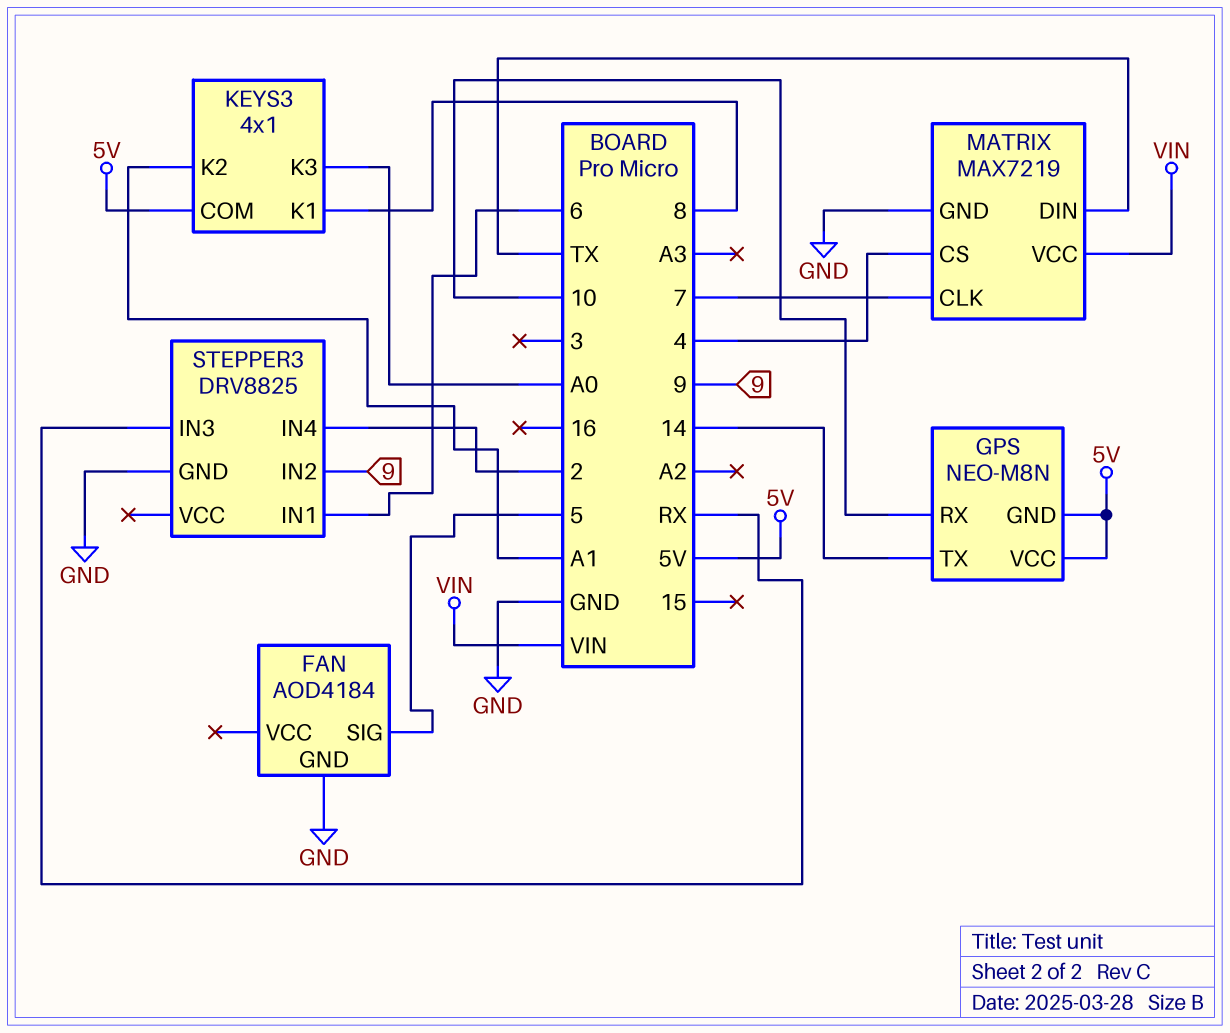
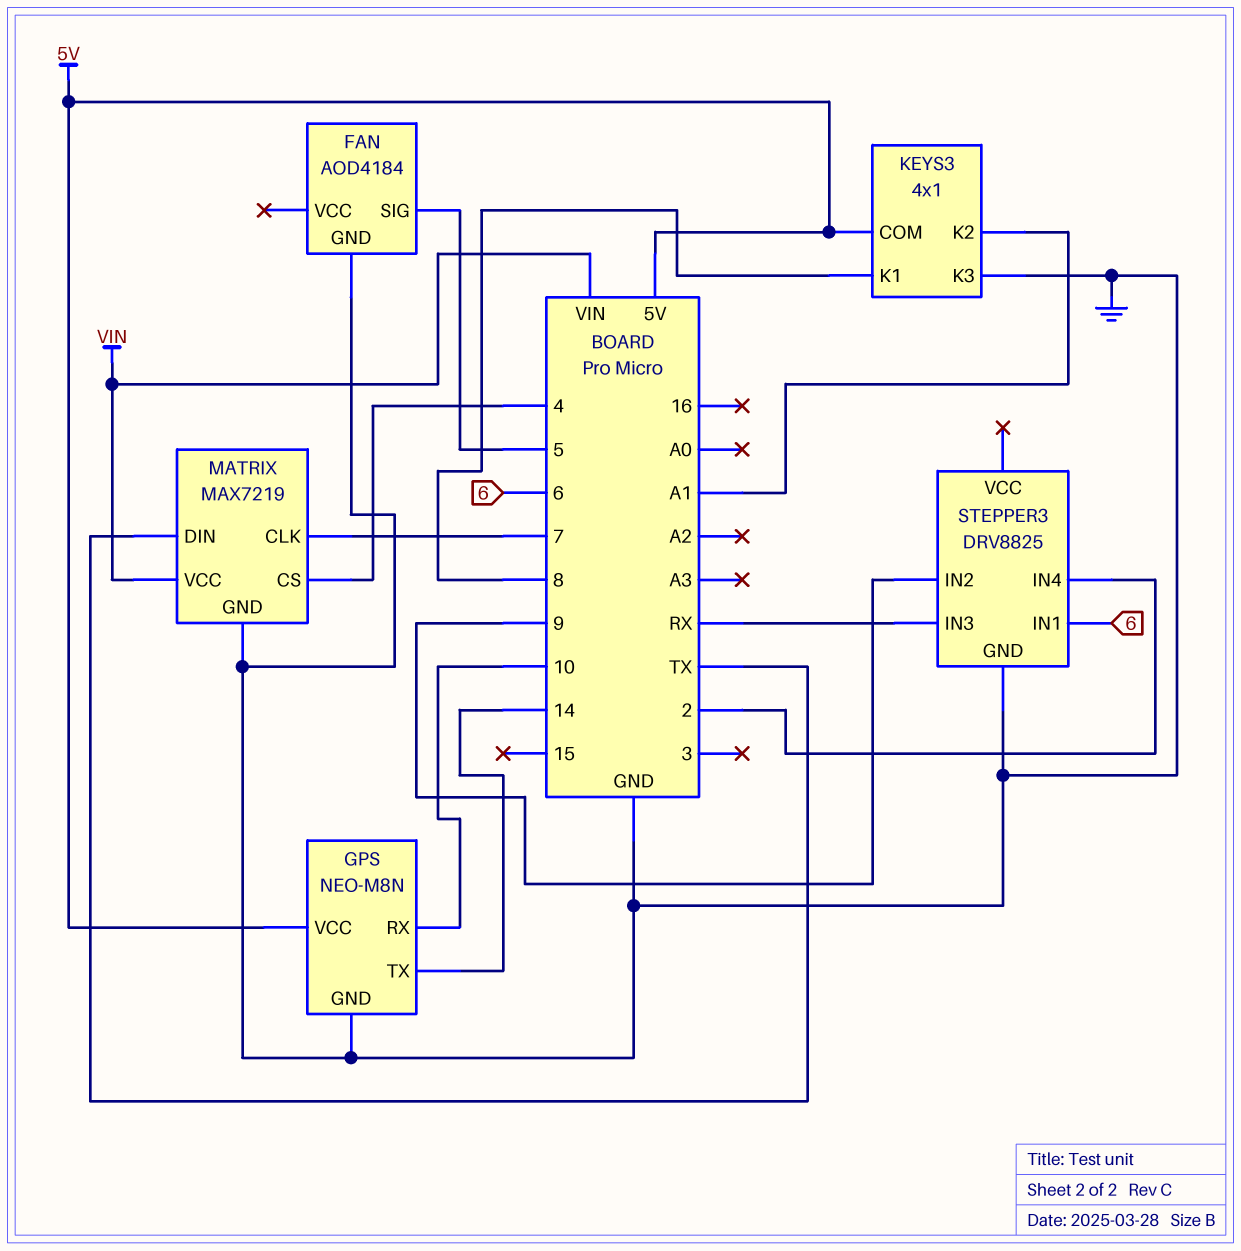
GPS pin GND: 5V -> GND
KEYS3 pin K3: A0 -> GND

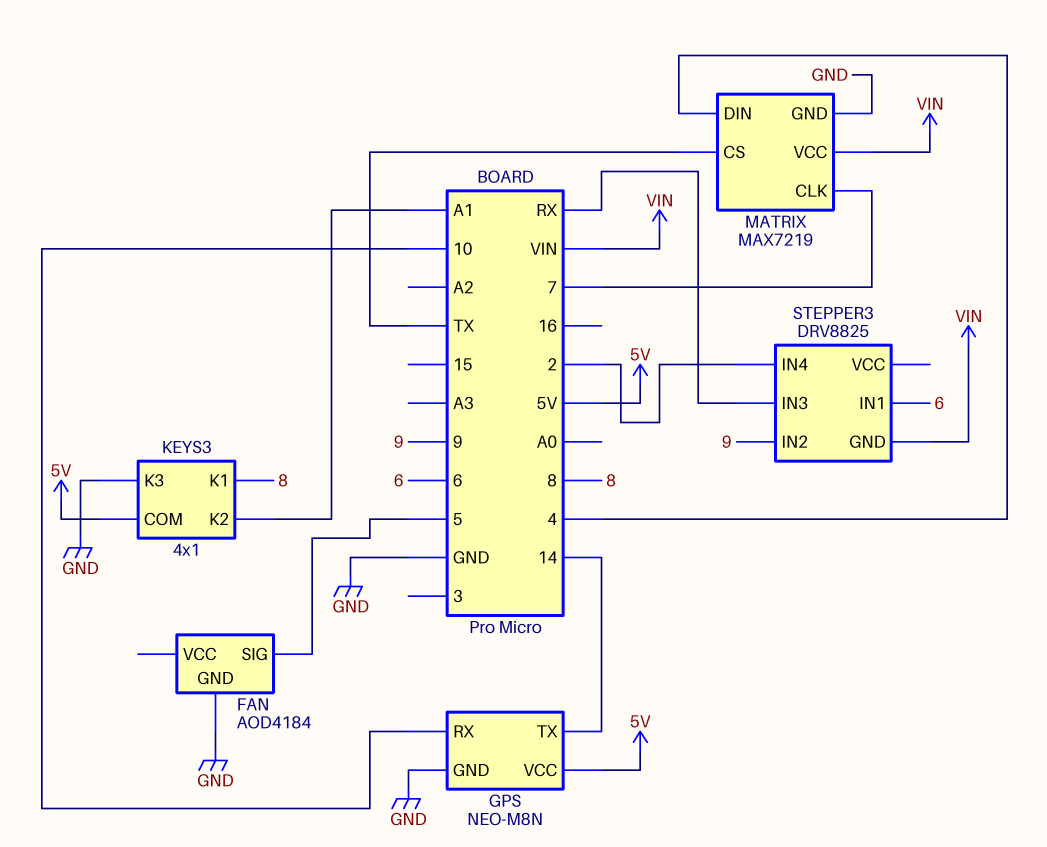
MATRIX pin CS: 4 -> TX
MATRIX pin DIN: TX -> 4
STEPPER3 pin GND: GND -> VIN

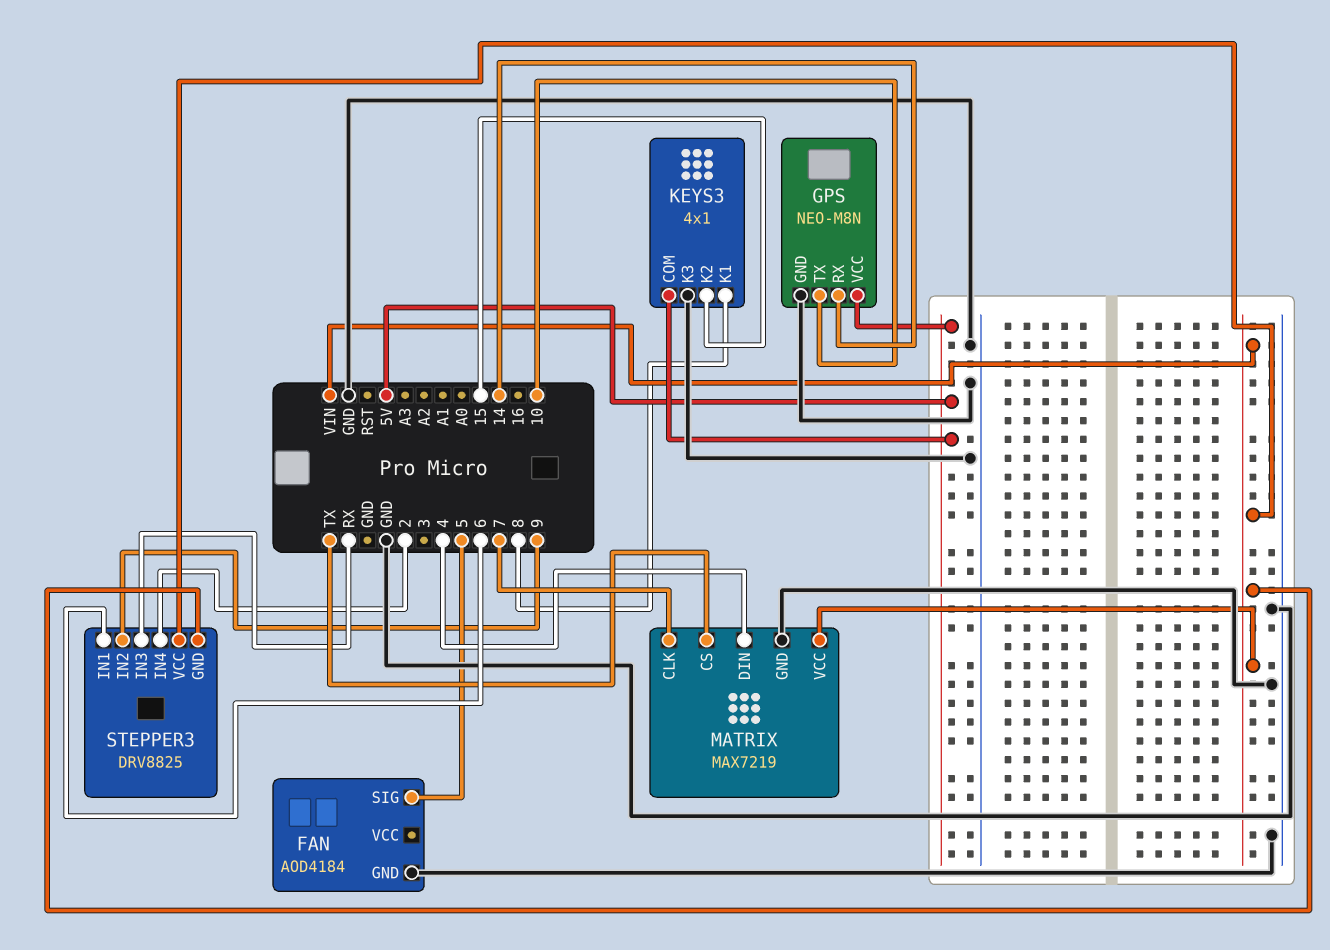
GPS pin RX: 10 -> 14
GPS pin TX: 14 -> 10
KEYS3 pin K2: A1 -> 15
STEPPER3 pin VCC: none -> VIN

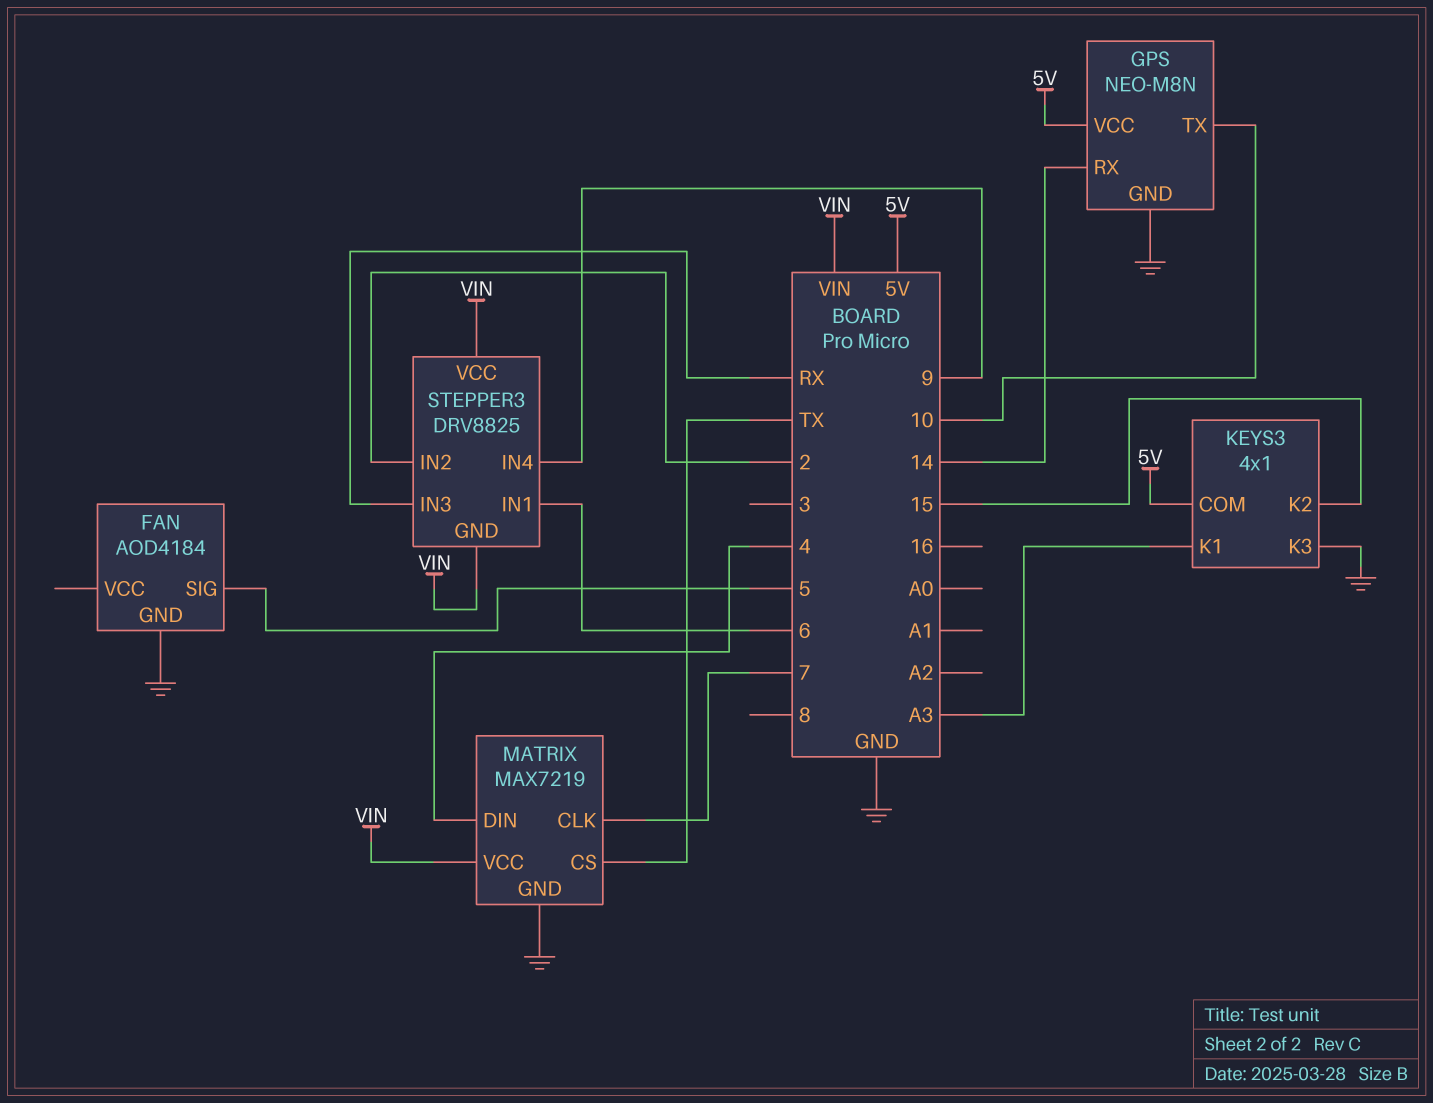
KEYS3 pin K1: 8 -> A3
STEPPER3 pin IN2: 9 -> 2
STEPPER3 pin IN4: 2 -> 9

